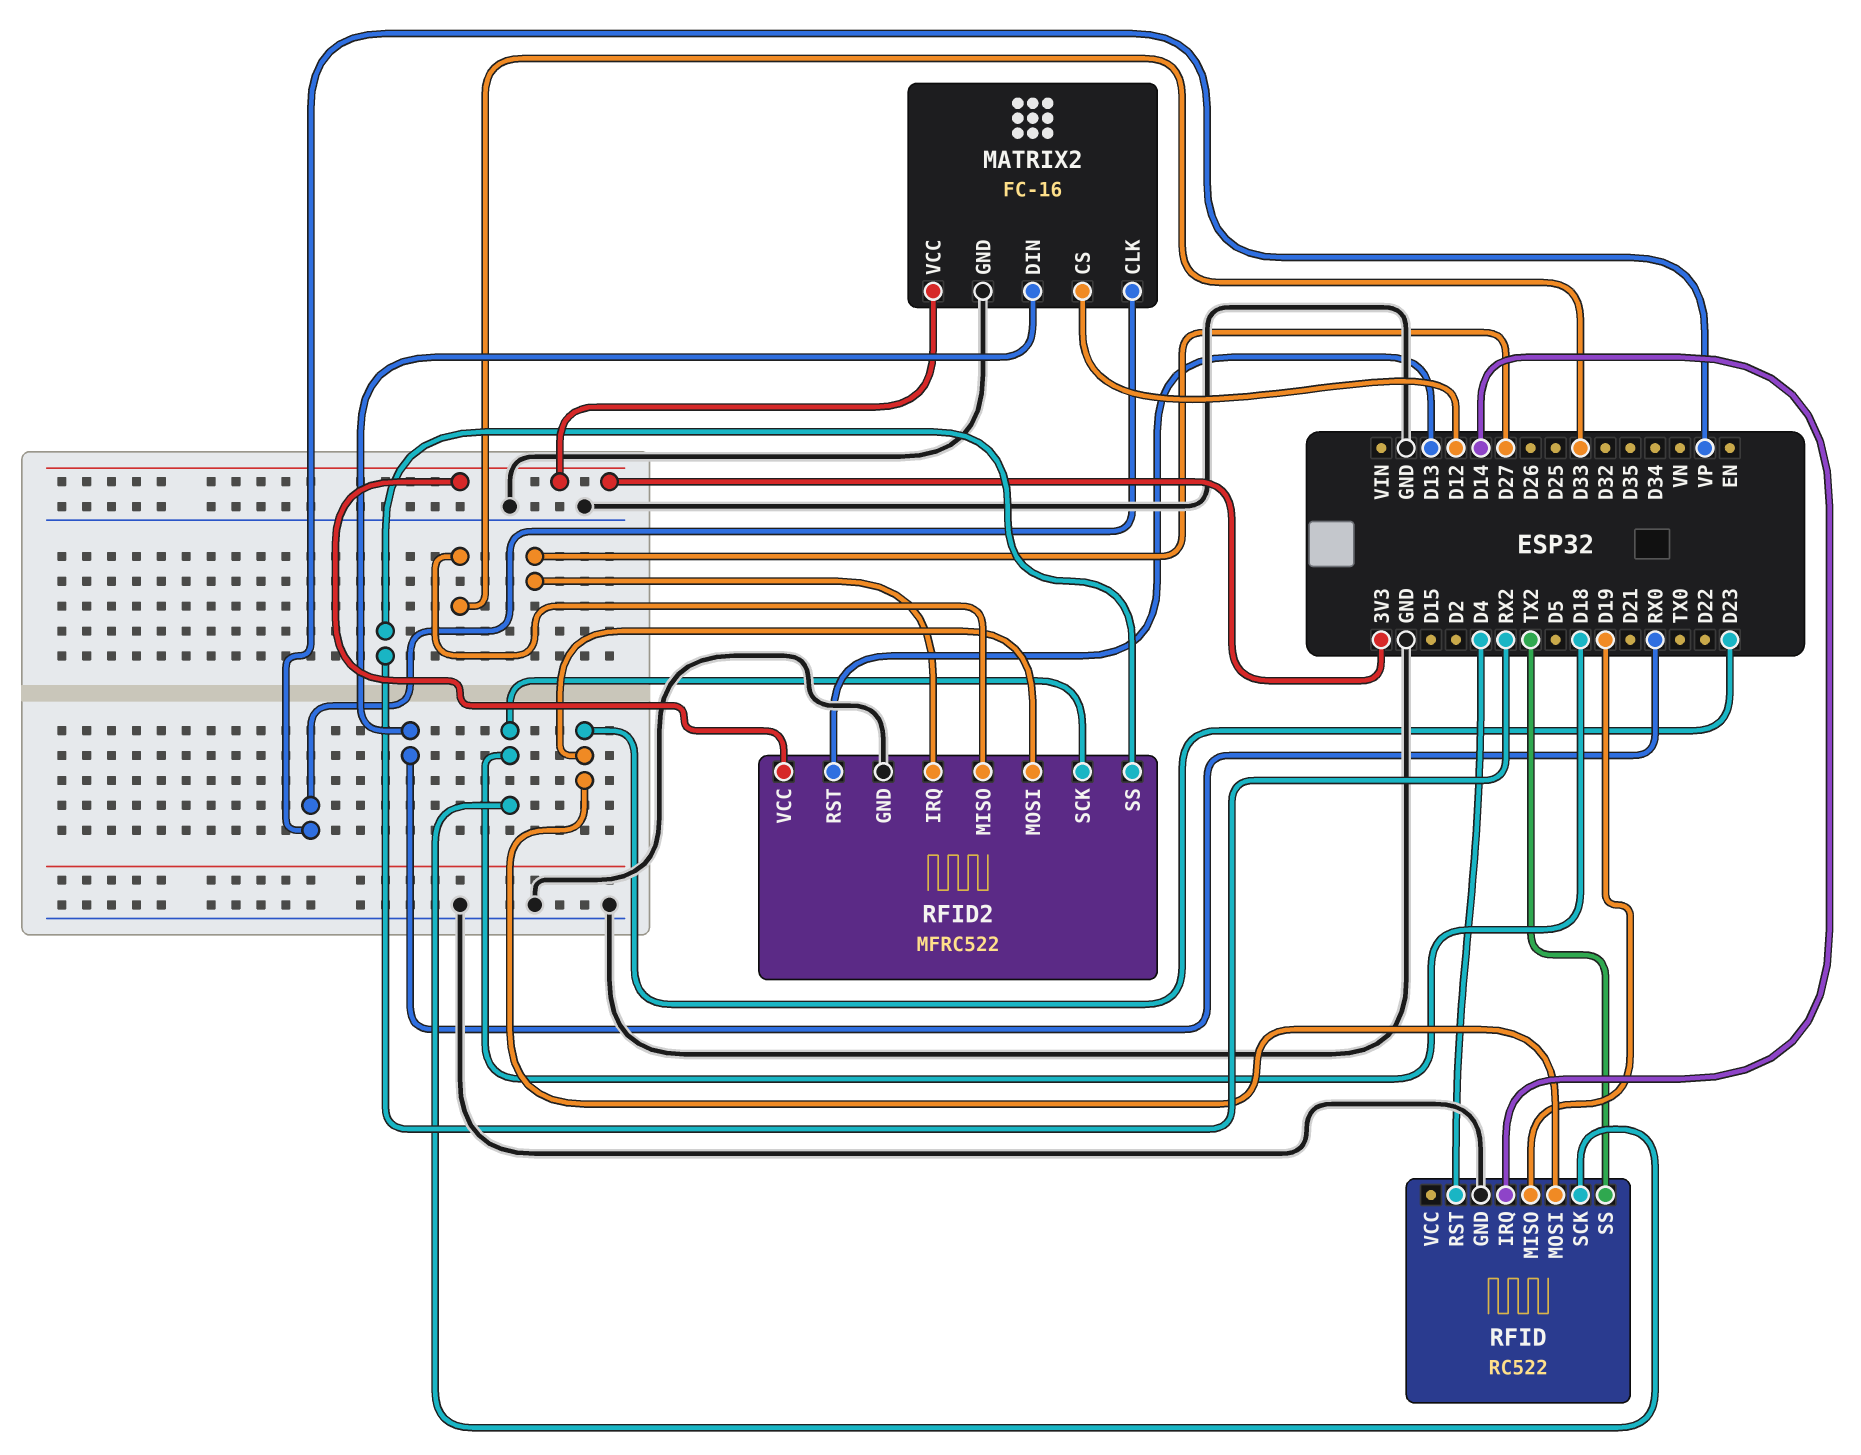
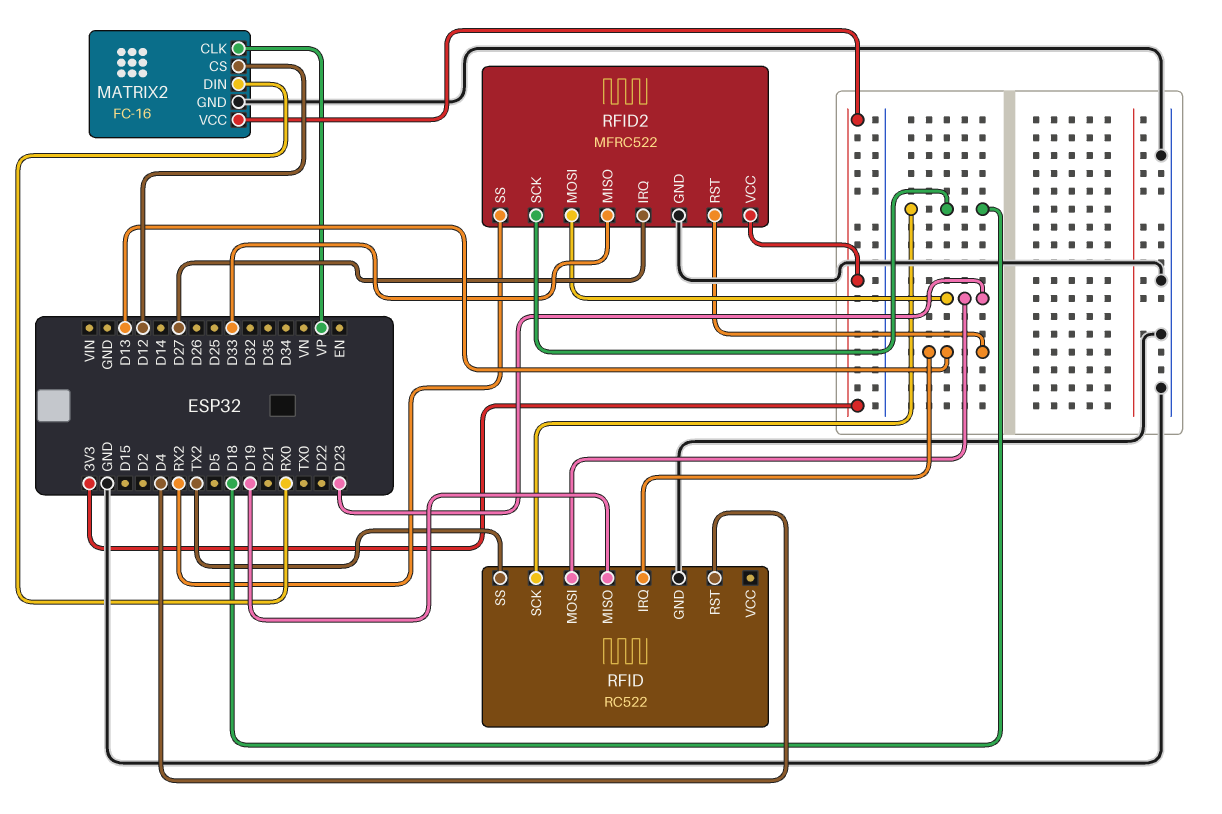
RFID pin IRQ: D14 -> D13

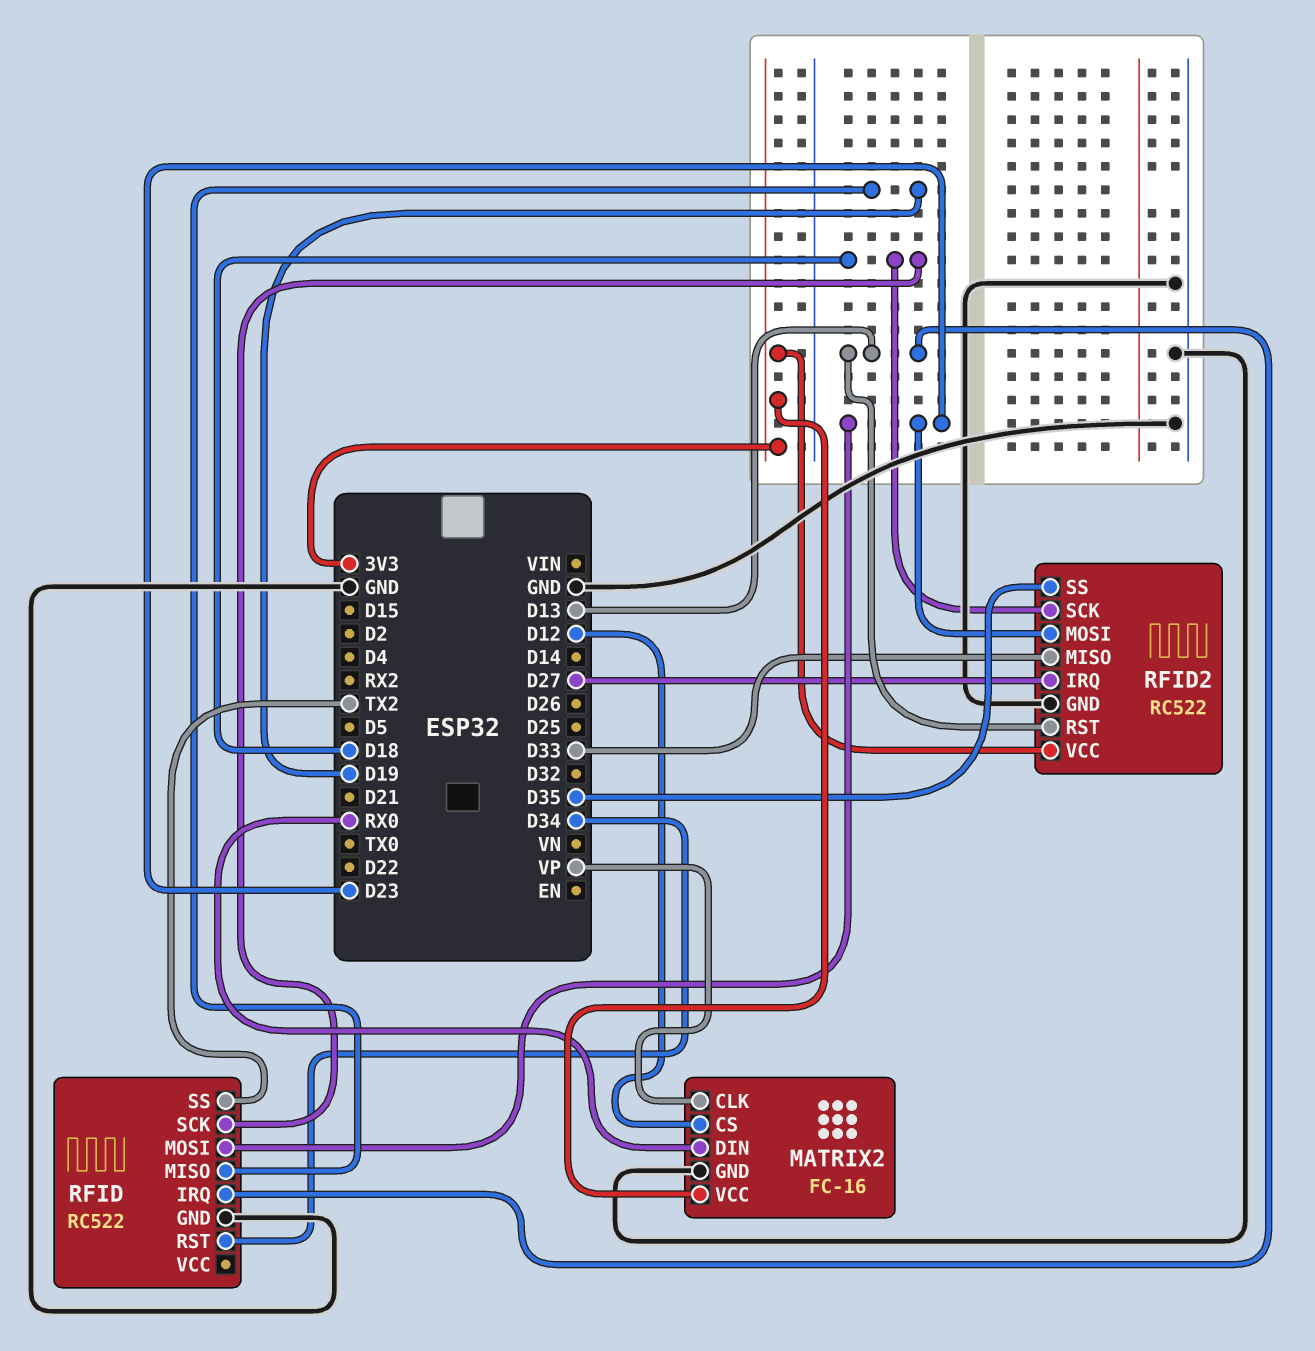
RFID pin RST: D4 -> D34
RFID2: MFRC522 -> RC522
RFID2 pin SS: RX2 -> D35

